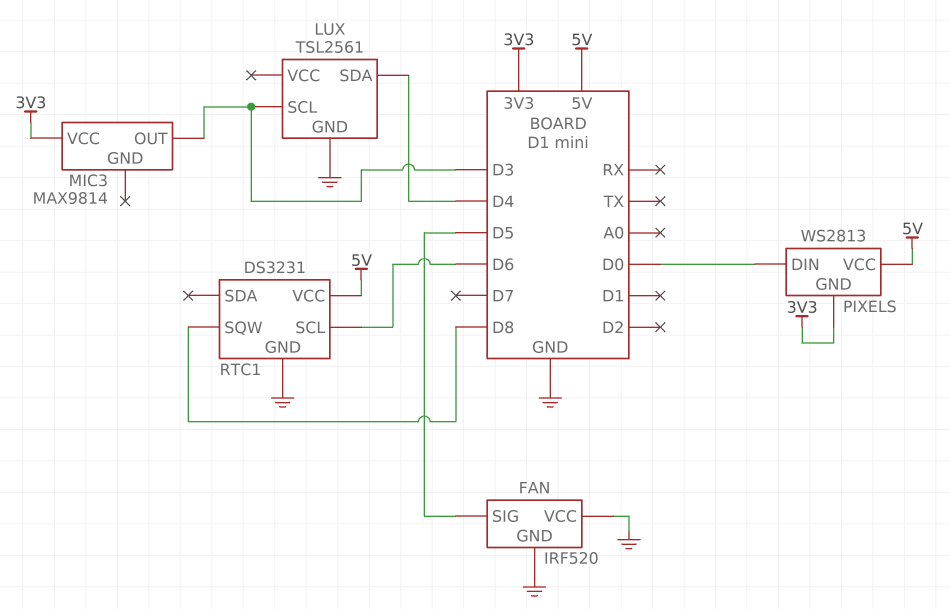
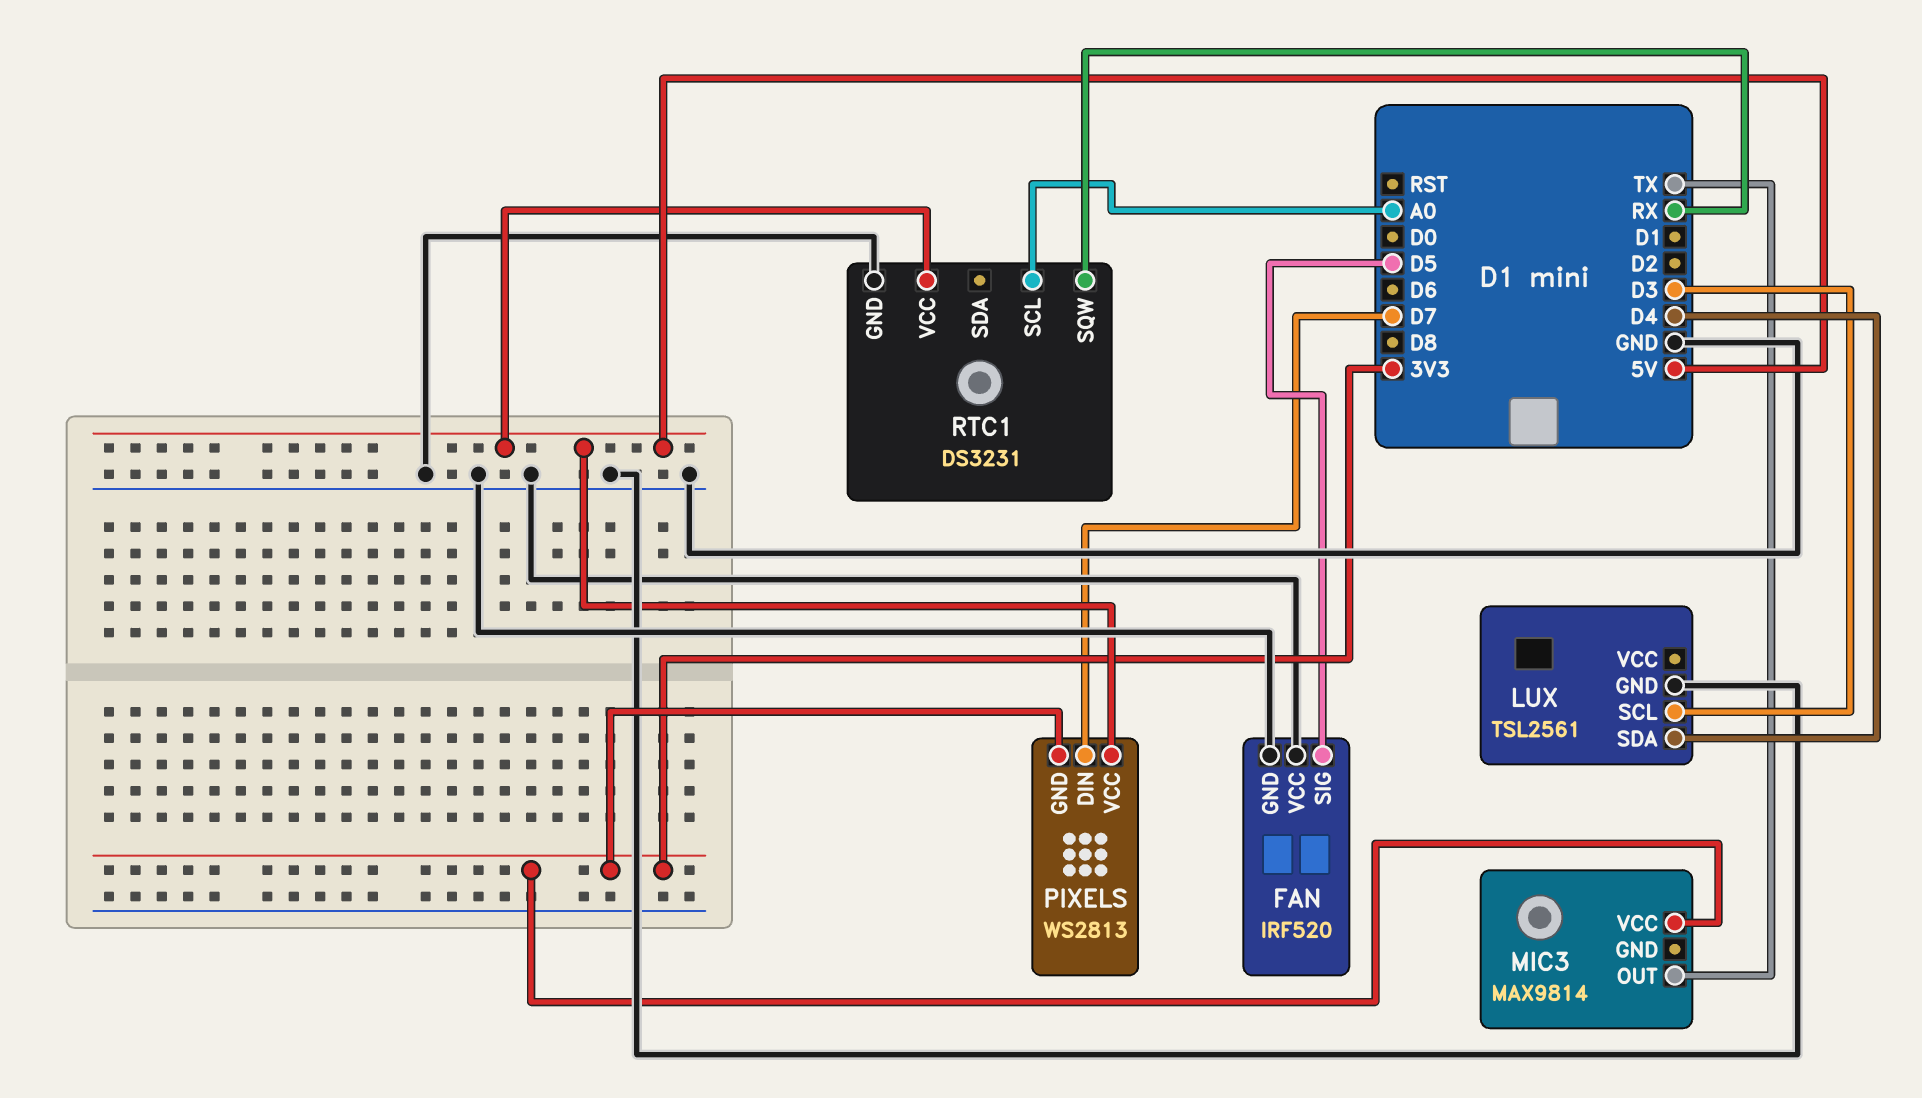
MIC3 pin OUT: D3 -> TX
PIXELS pin DIN: D0 -> D7
RTC1 pin SCL: D6 -> A0
RTC1 pin SQW: D8 -> RX

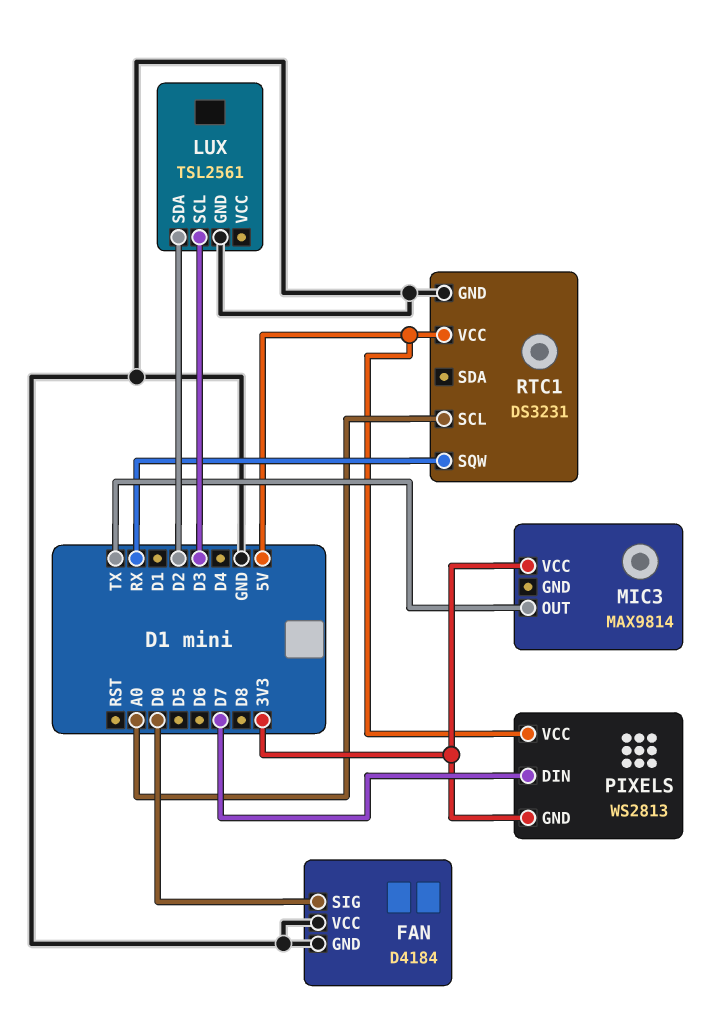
FAN: IRF520 -> D4184
FAN pin SIG: D5 -> D0
LUX pin SDA: D4 -> D2

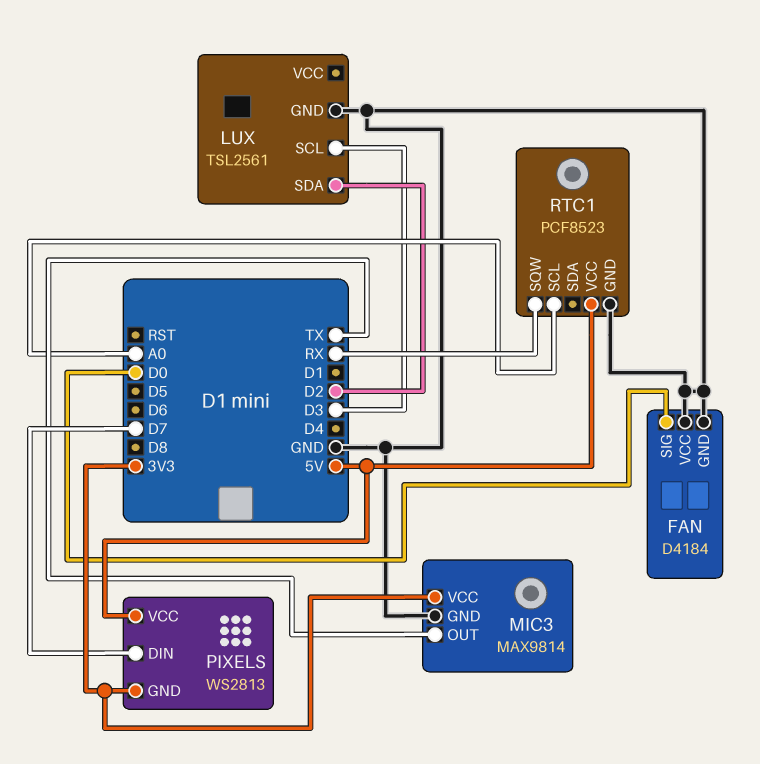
MIC3 pin GND: none -> GND
RTC1: DS3231 -> PCF8523

